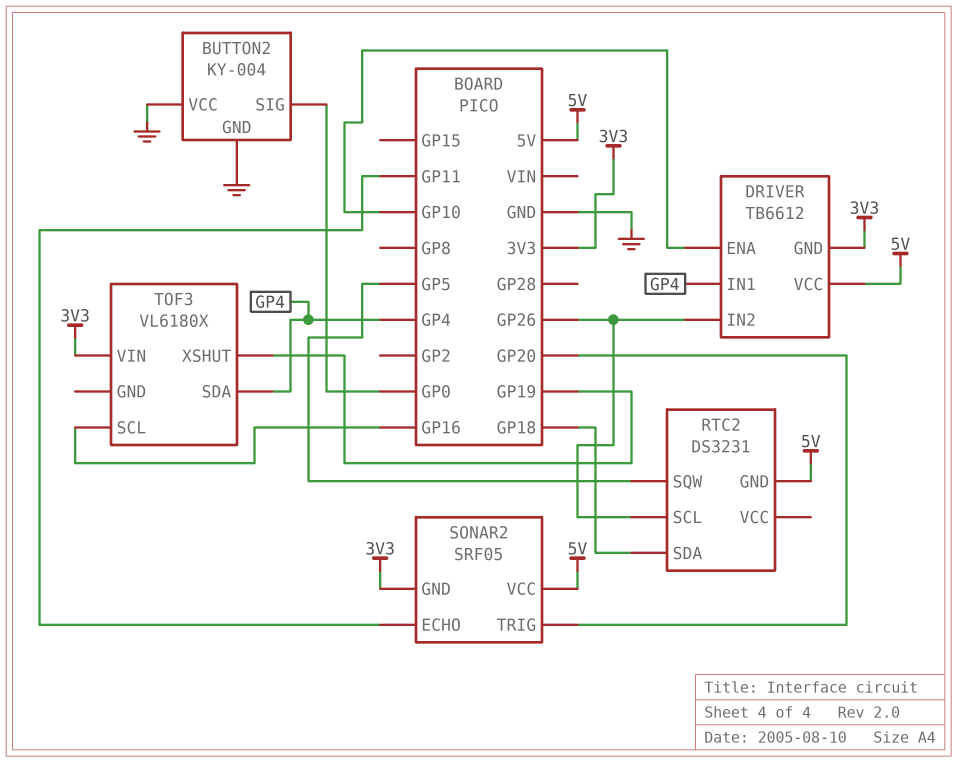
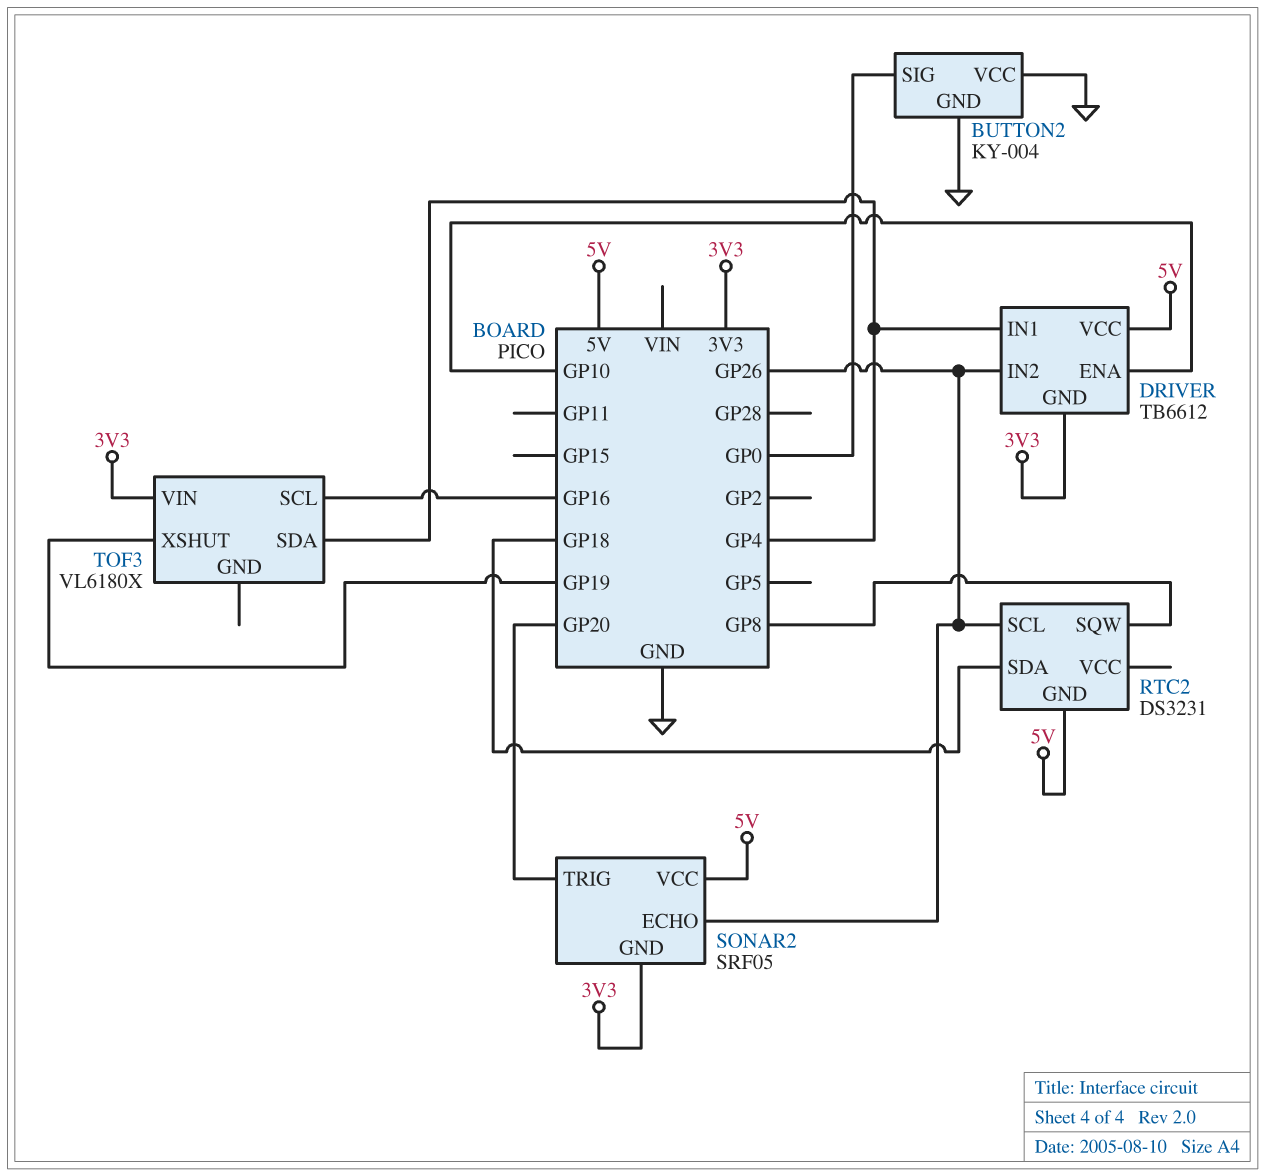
RTC2 pin SQW: GP5 -> GP8
SONAR2 pin ECHO: GP11 -> GP26

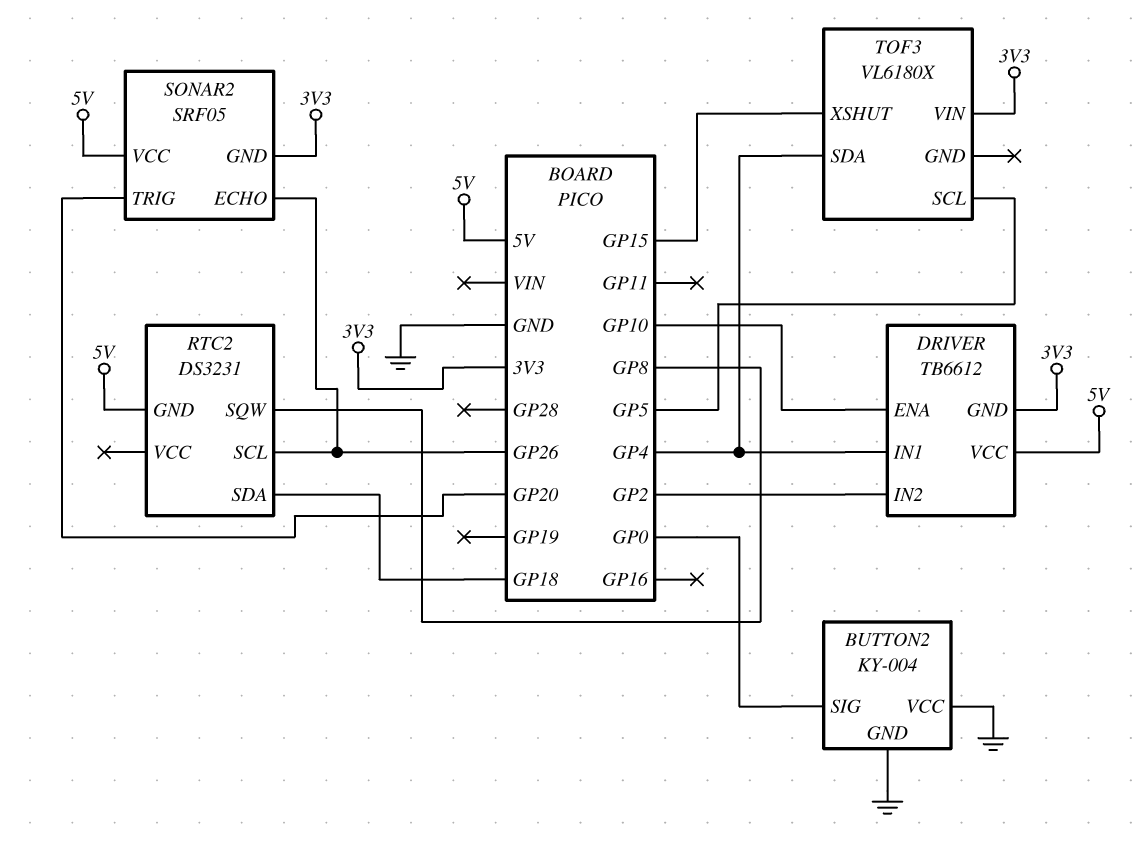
DRIVER pin IN2: GP26 -> GP2
TOF3 pin SCL: GP16 -> GP5
TOF3 pin XSHUT: GP19 -> GP15

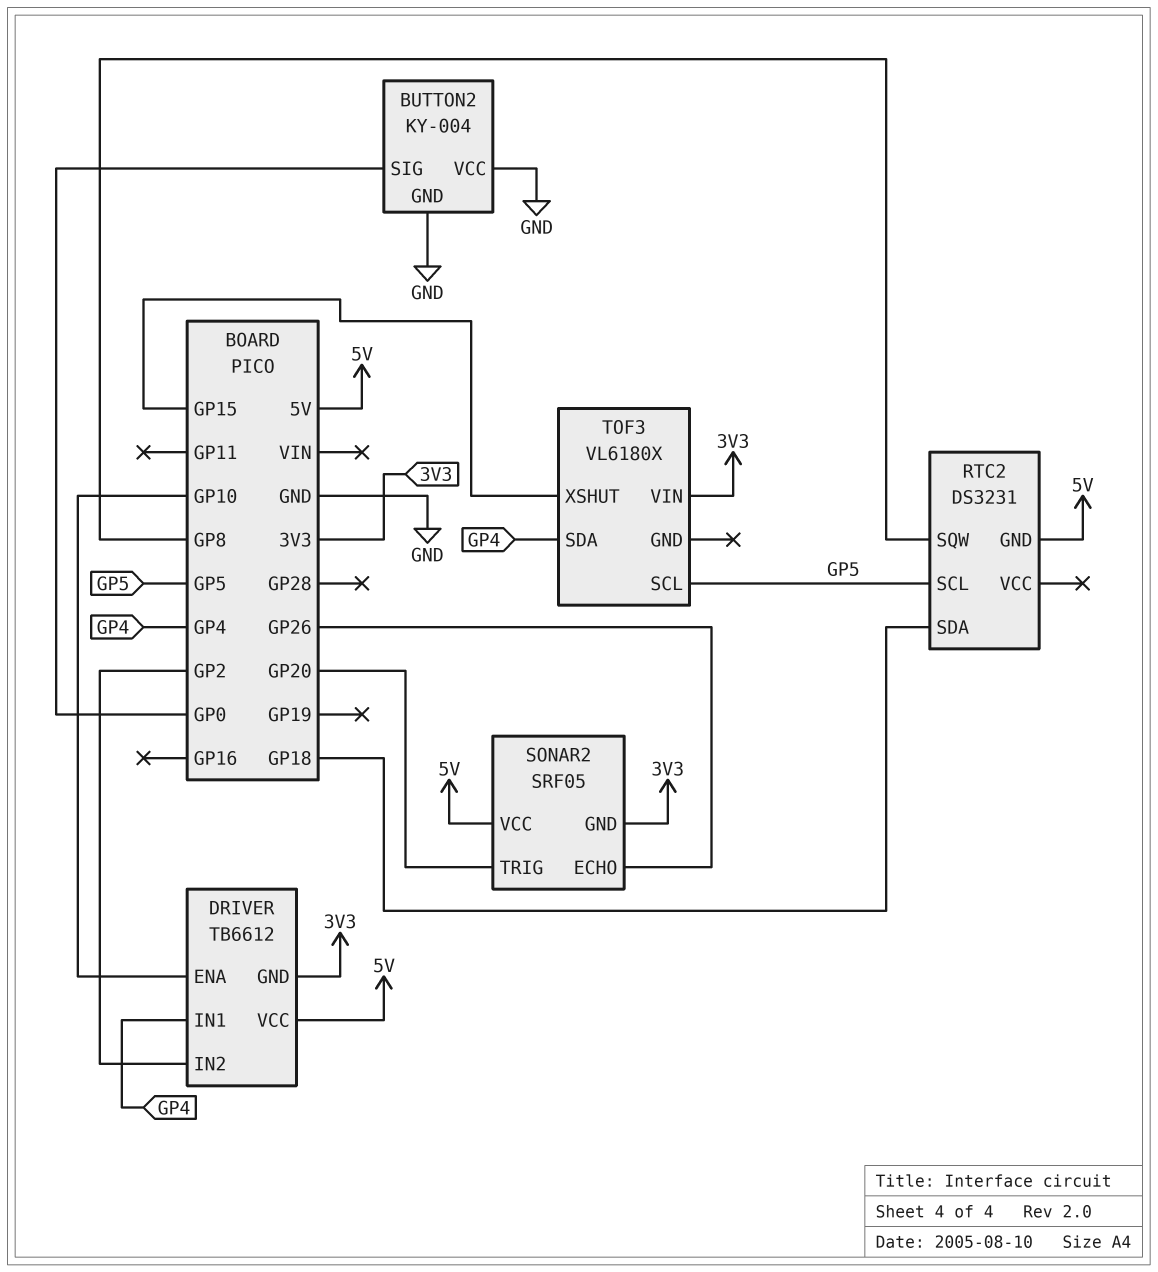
RTC2 pin SCL: GP26 -> GP5

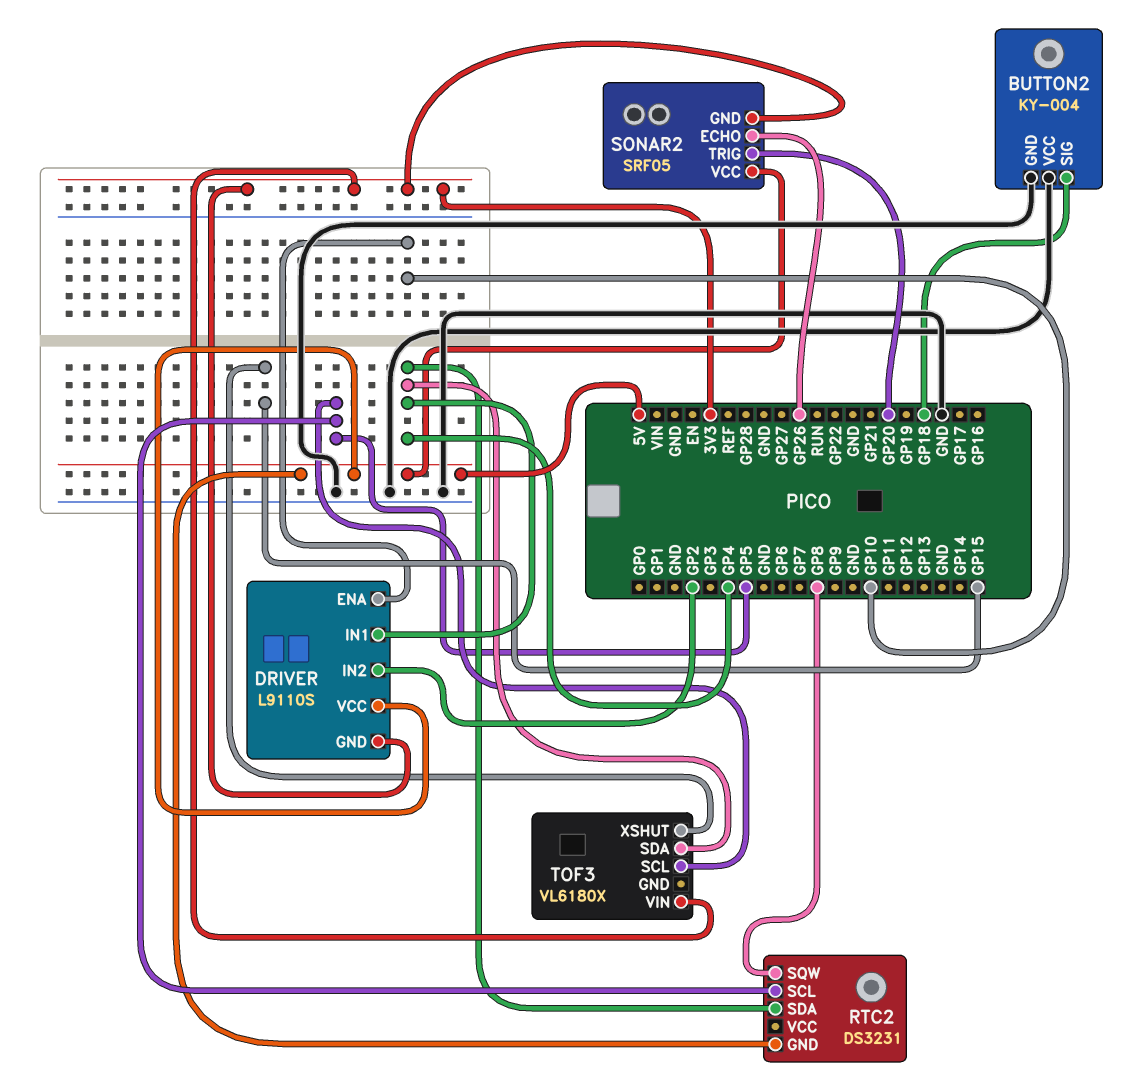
BUTTON2 pin SIG: GP0 -> GP18
DRIVER: TB6612 -> L9110S
RTC2 pin SDA: GP18 -> GP4

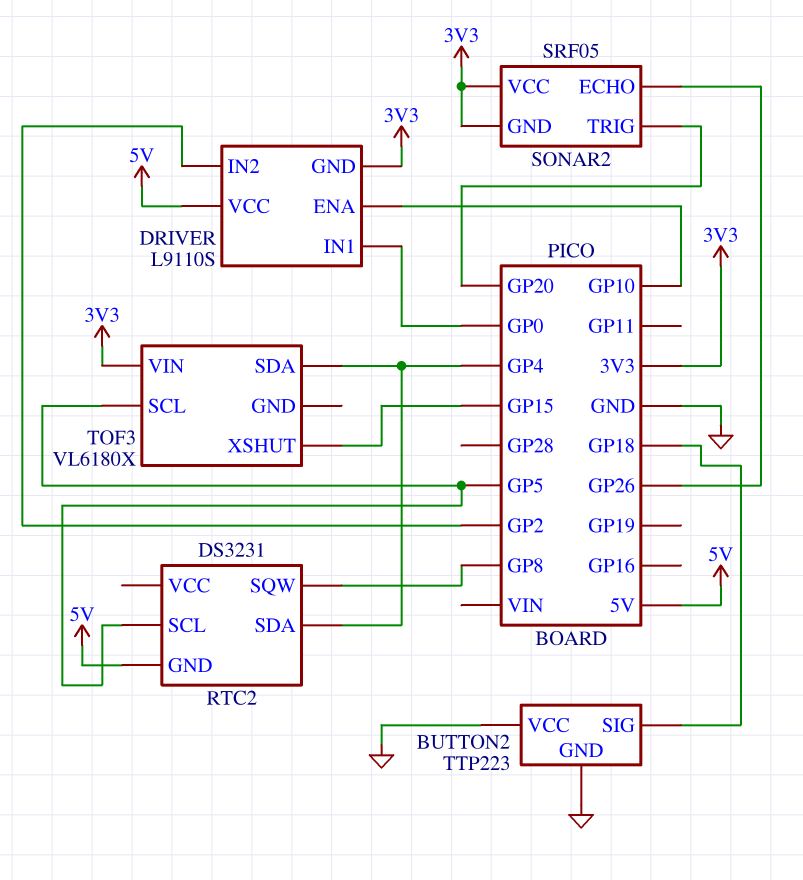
BUTTON2: KY-004 -> TTP223
DRIVER pin IN1: GP4 -> GP0
SONAR2 pin VCC: 5V -> 3V3

